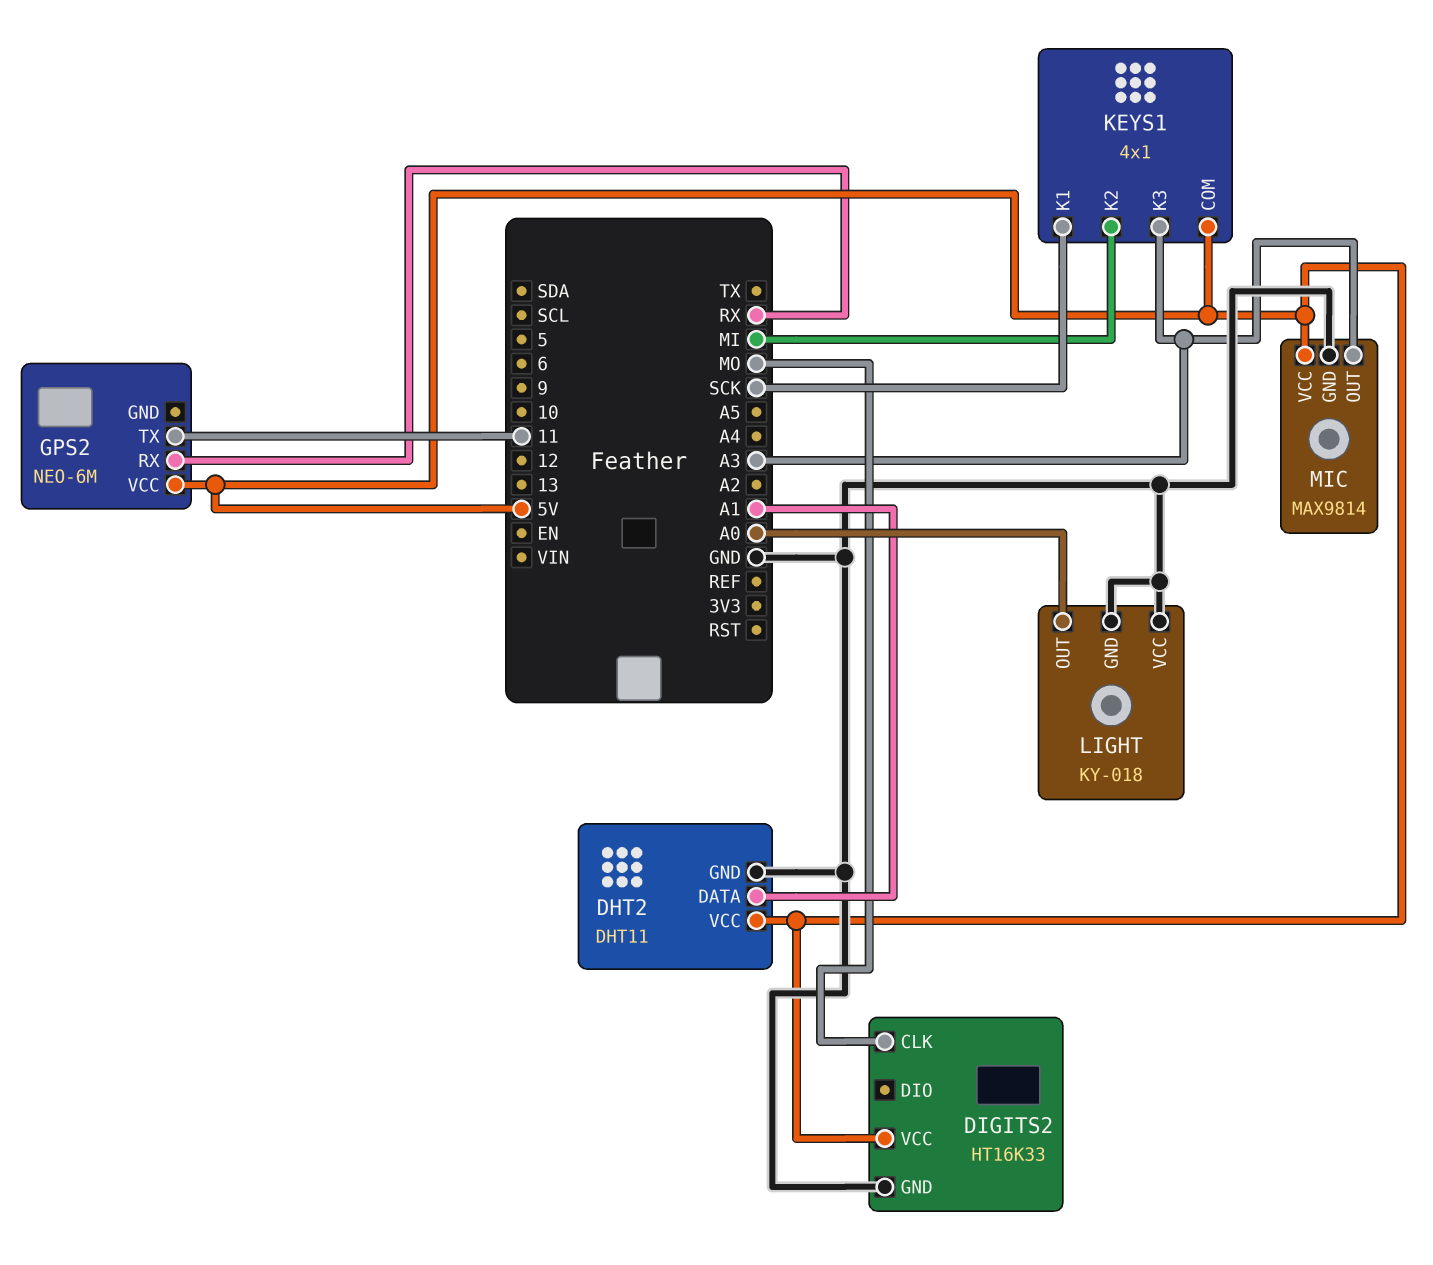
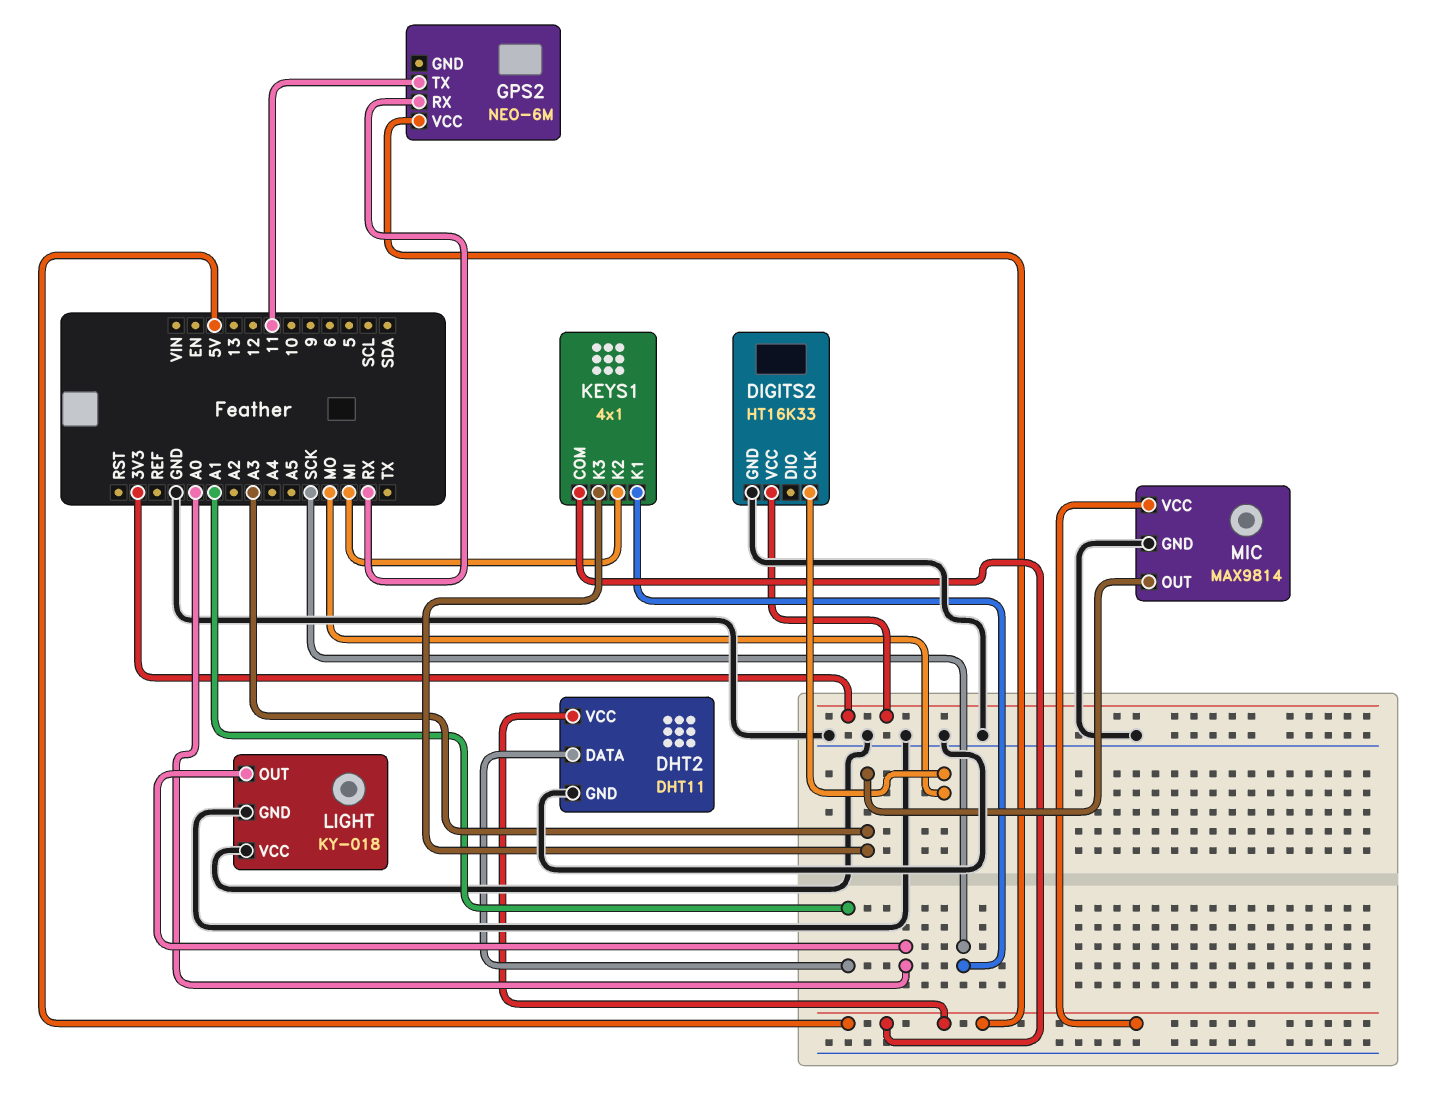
DIGITS2 pin VCC: 5V -> 3V3

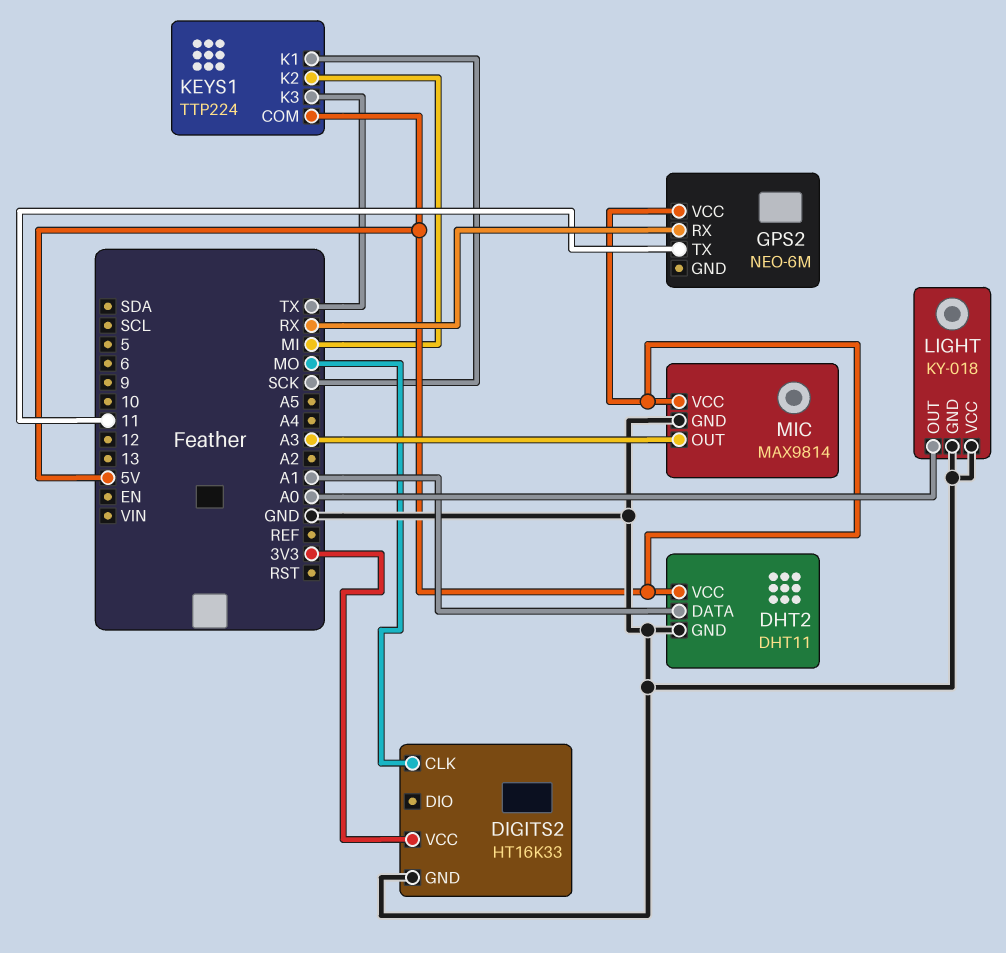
KEYS1: 4x1 -> TTP224
KEYS1 pin K3: A3 -> TX

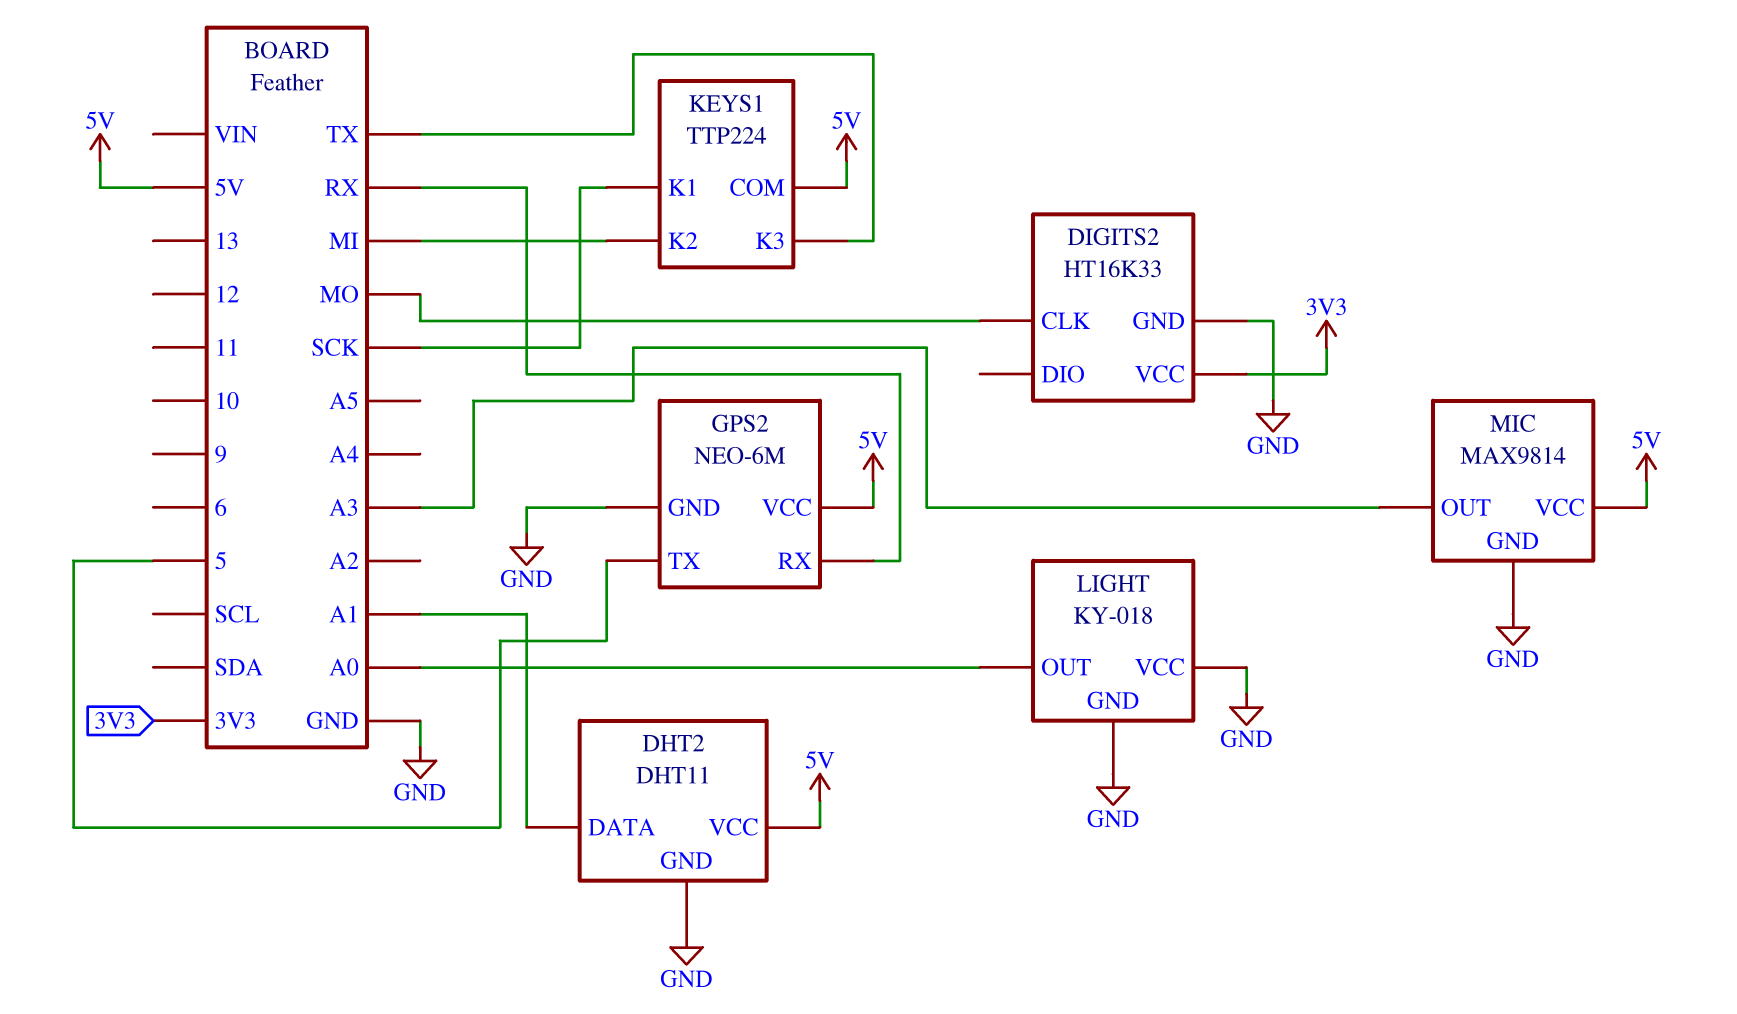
GPS2 pin GND: none -> GND
GPS2 pin TX: 11 -> 5

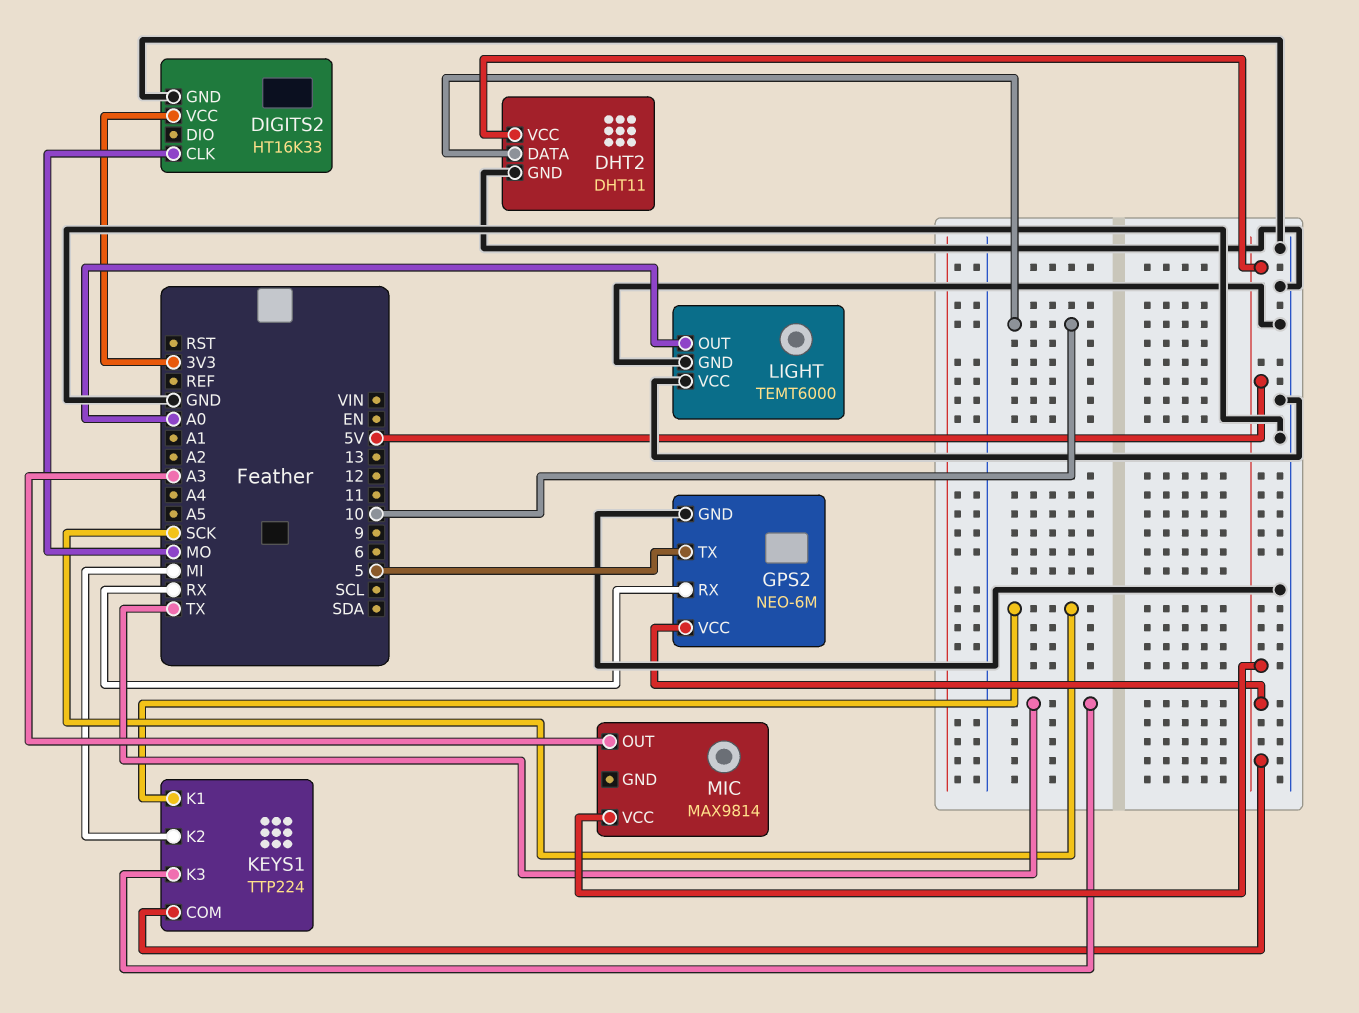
DHT2 pin DATA: A1 -> 10
LIGHT: KY-018 -> TEMT6000
MIC pin GND: GND -> none

